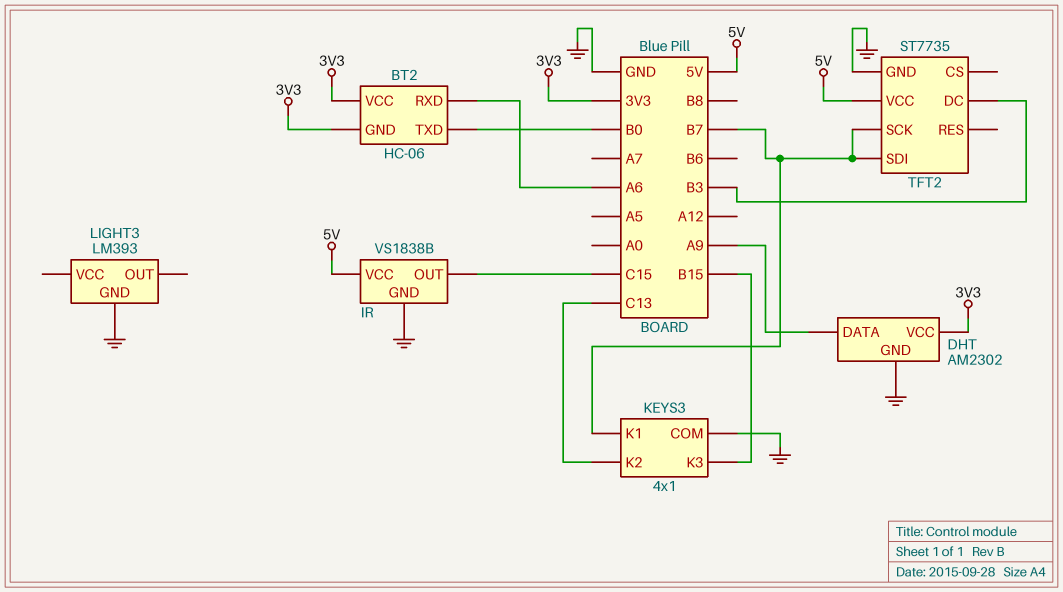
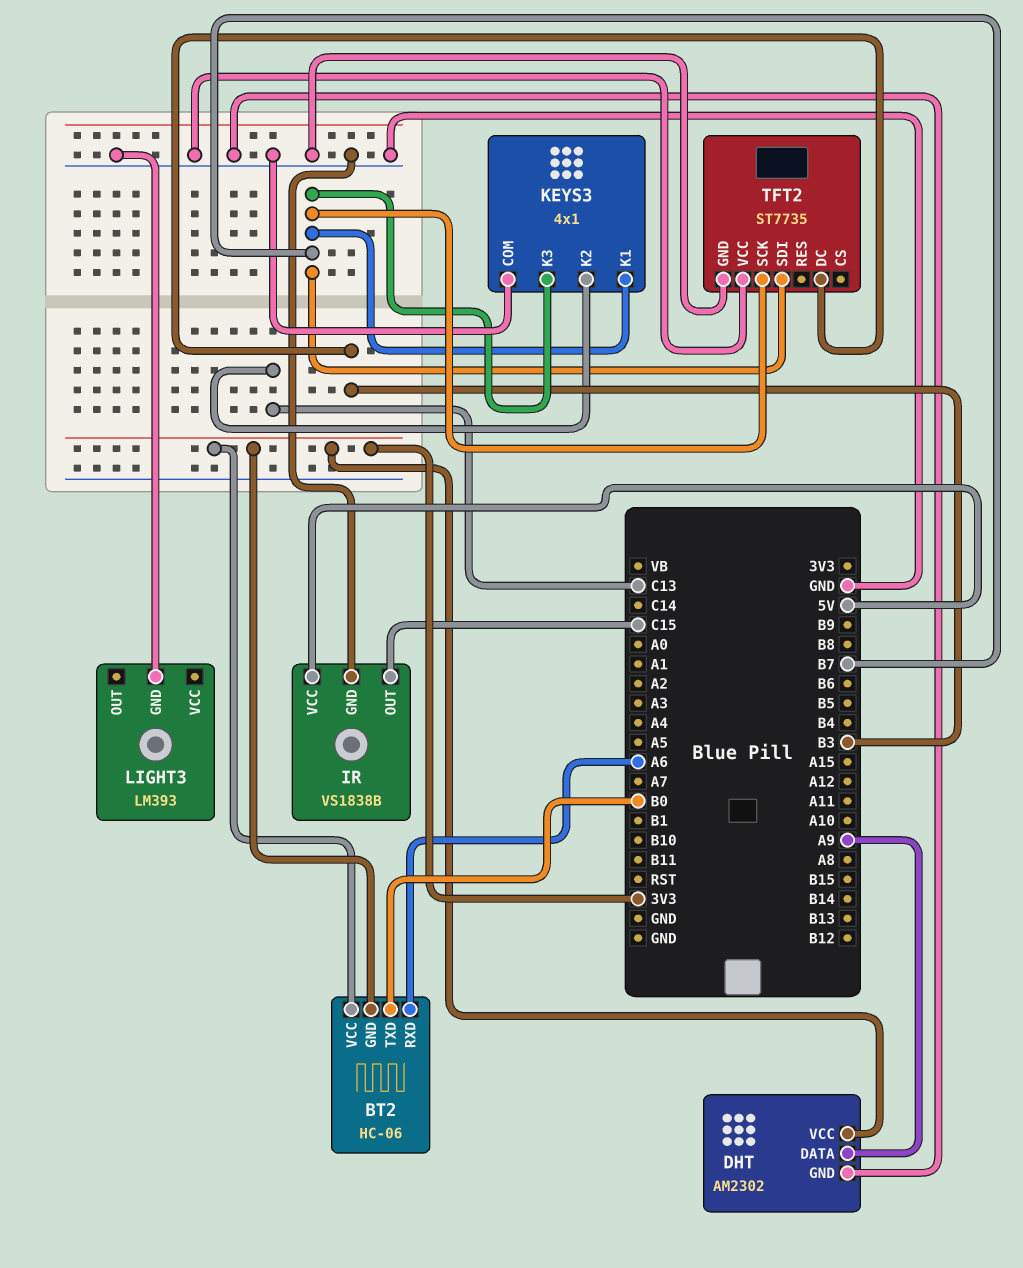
KEYS3 pin K3: B15 -> B7
TFT2 pin VCC: 5V -> GND

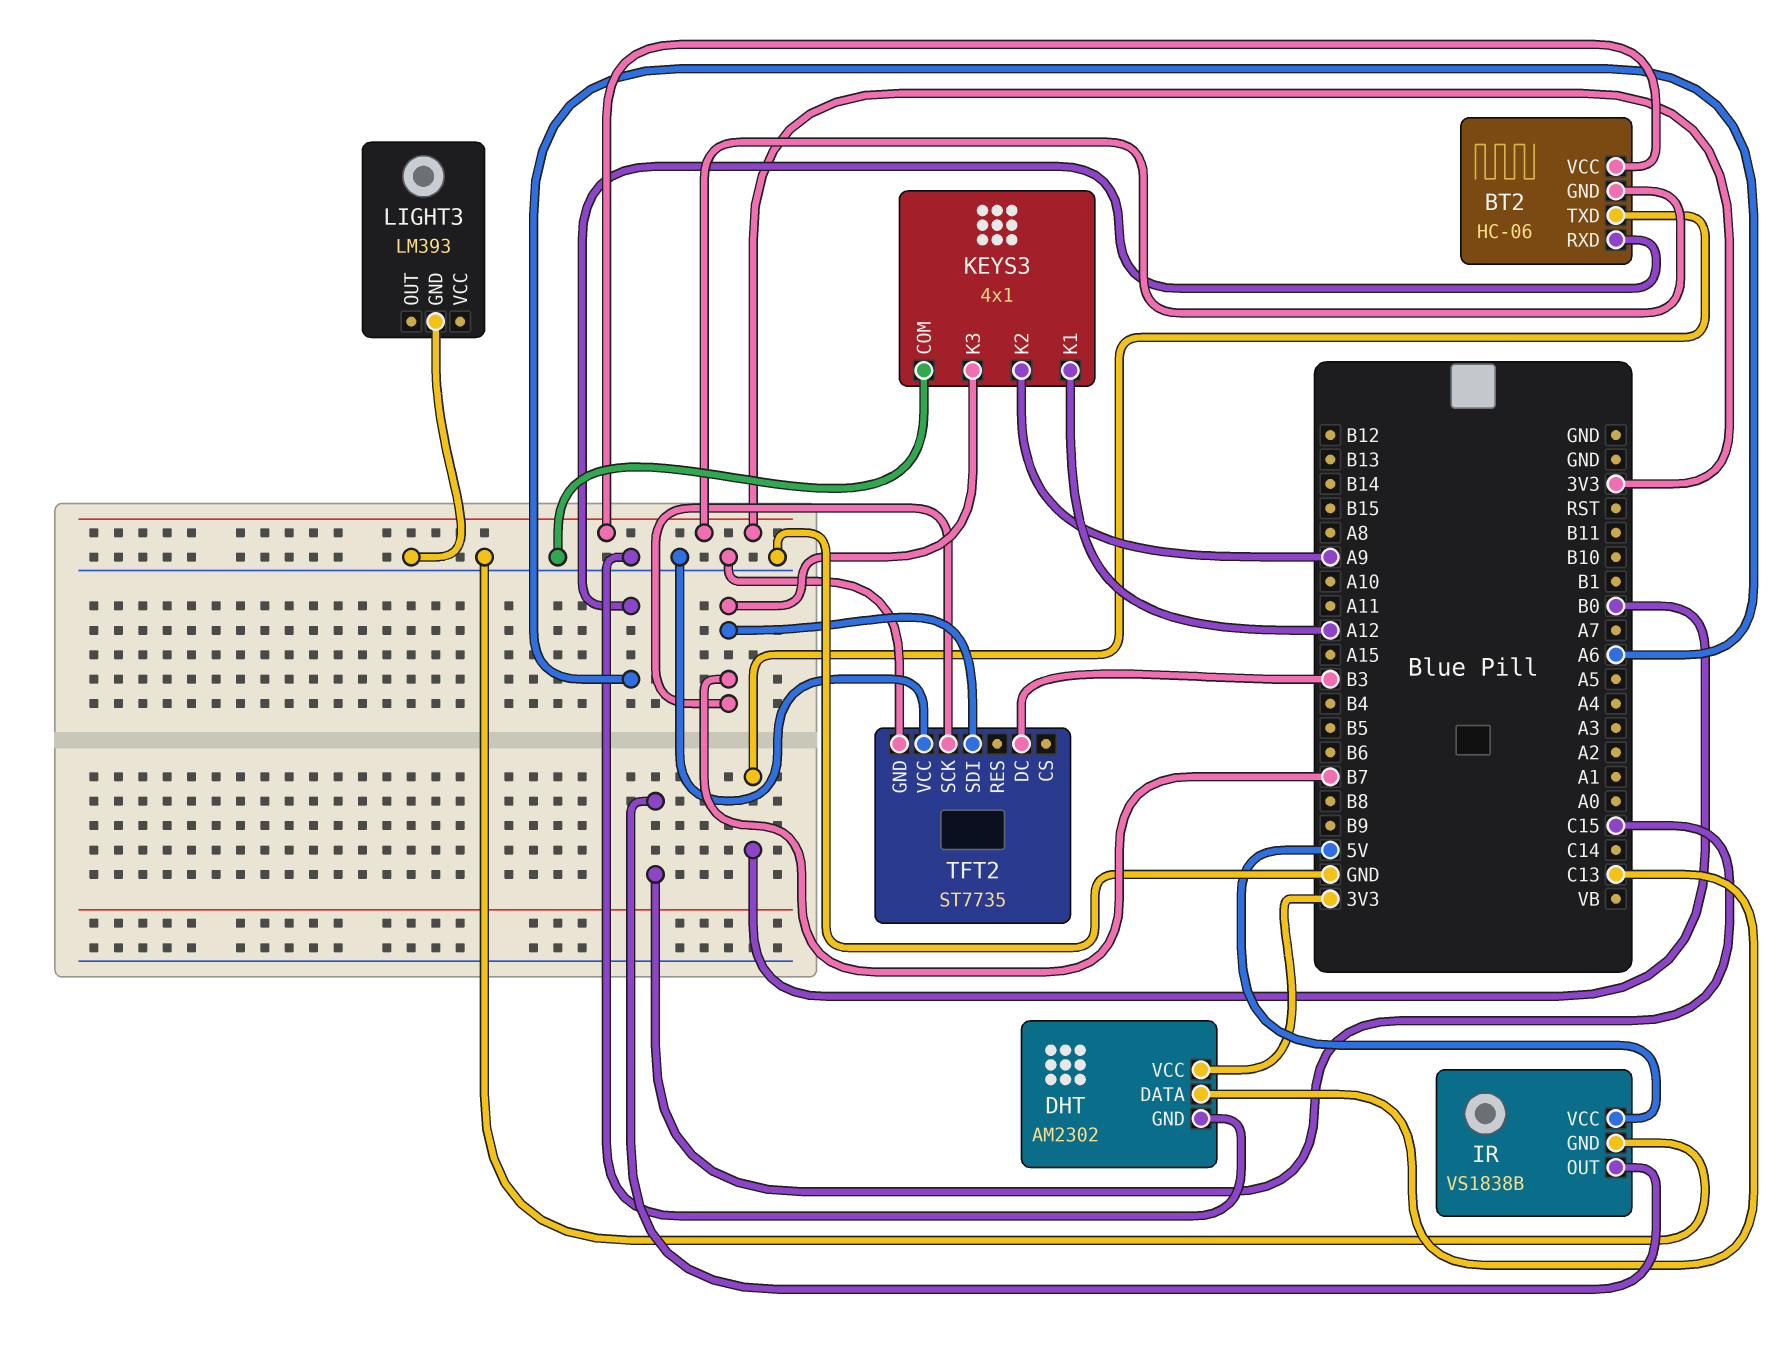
DHT pin DATA: A9 -> C13
KEYS3 pin K1: B7 -> A12
KEYS3 pin K2: C13 -> A9

